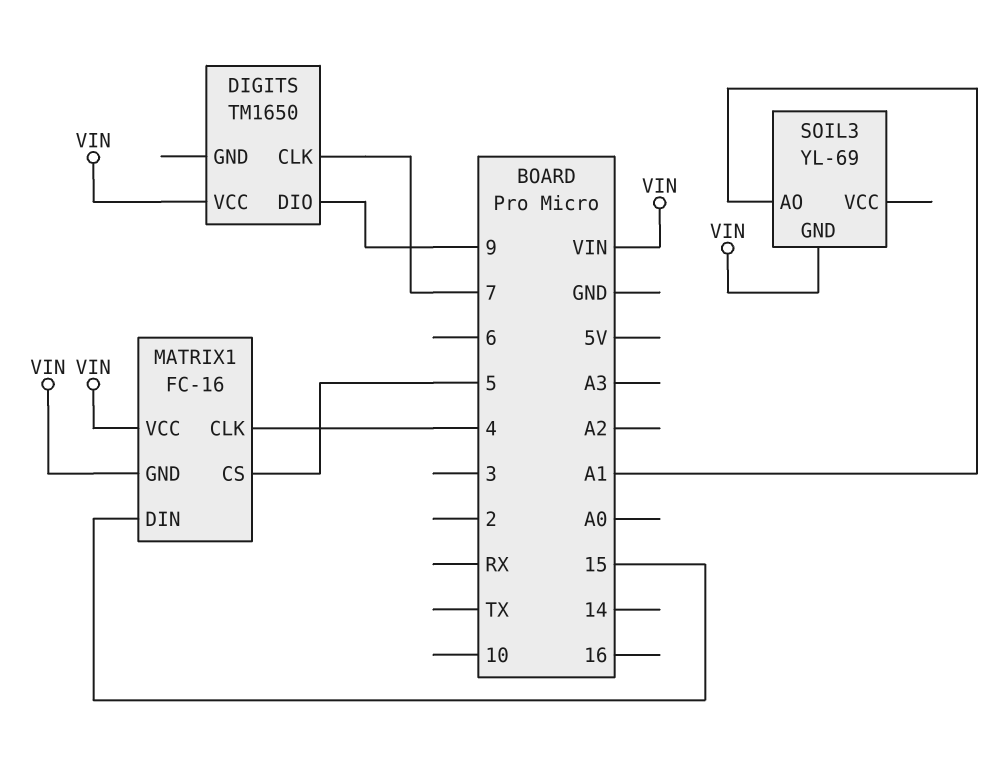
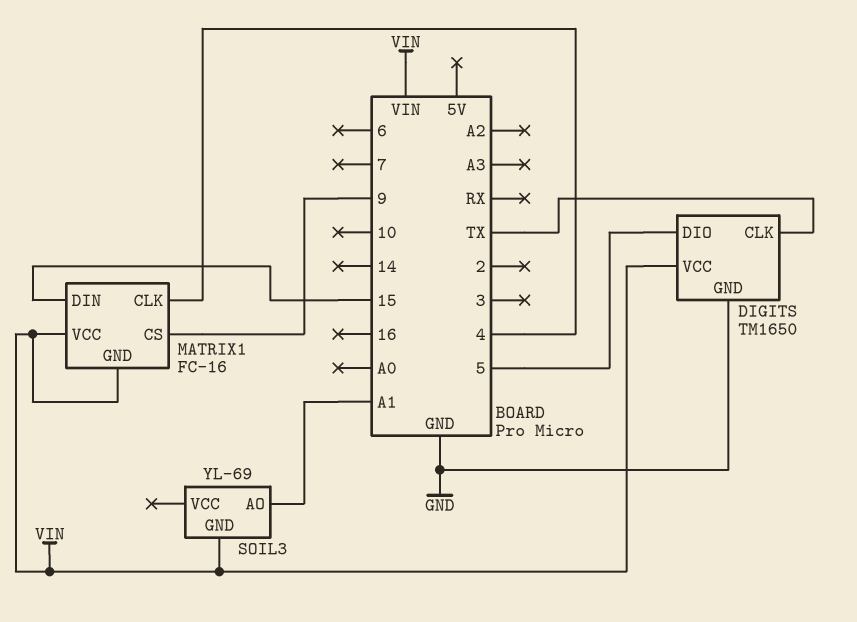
DIGITS pin CLK: 7 -> TX
DIGITS pin DIO: 9 -> 5
DIGITS pin GND: none -> GND
MATRIX1 pin CS: 5 -> 9

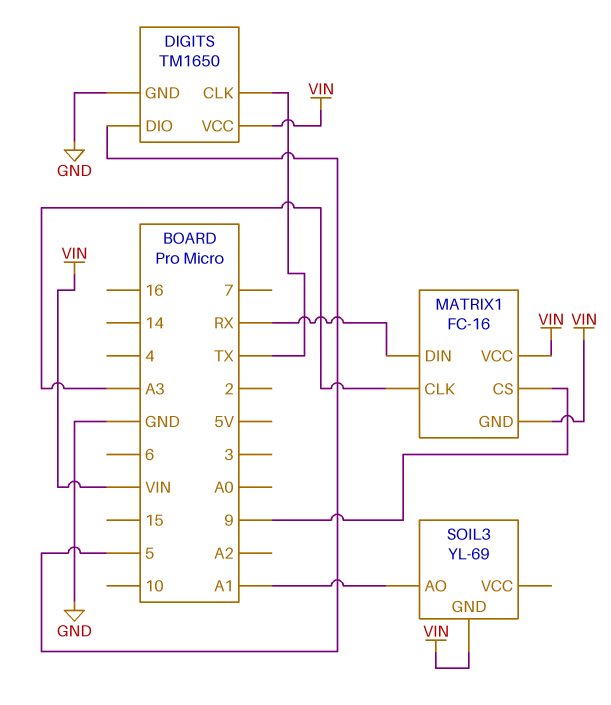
MATRIX1 pin CLK: 4 -> A3
MATRIX1 pin DIN: 15 -> RX

